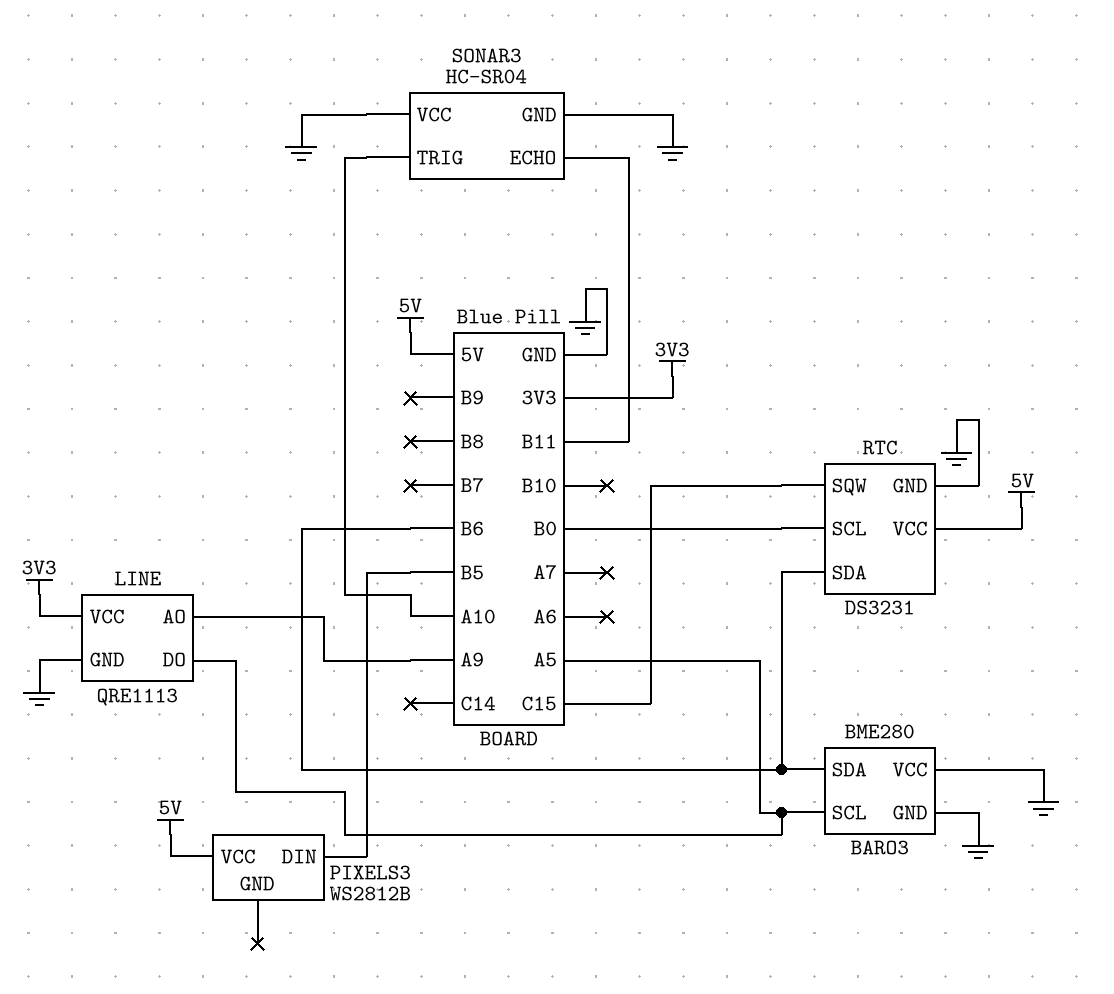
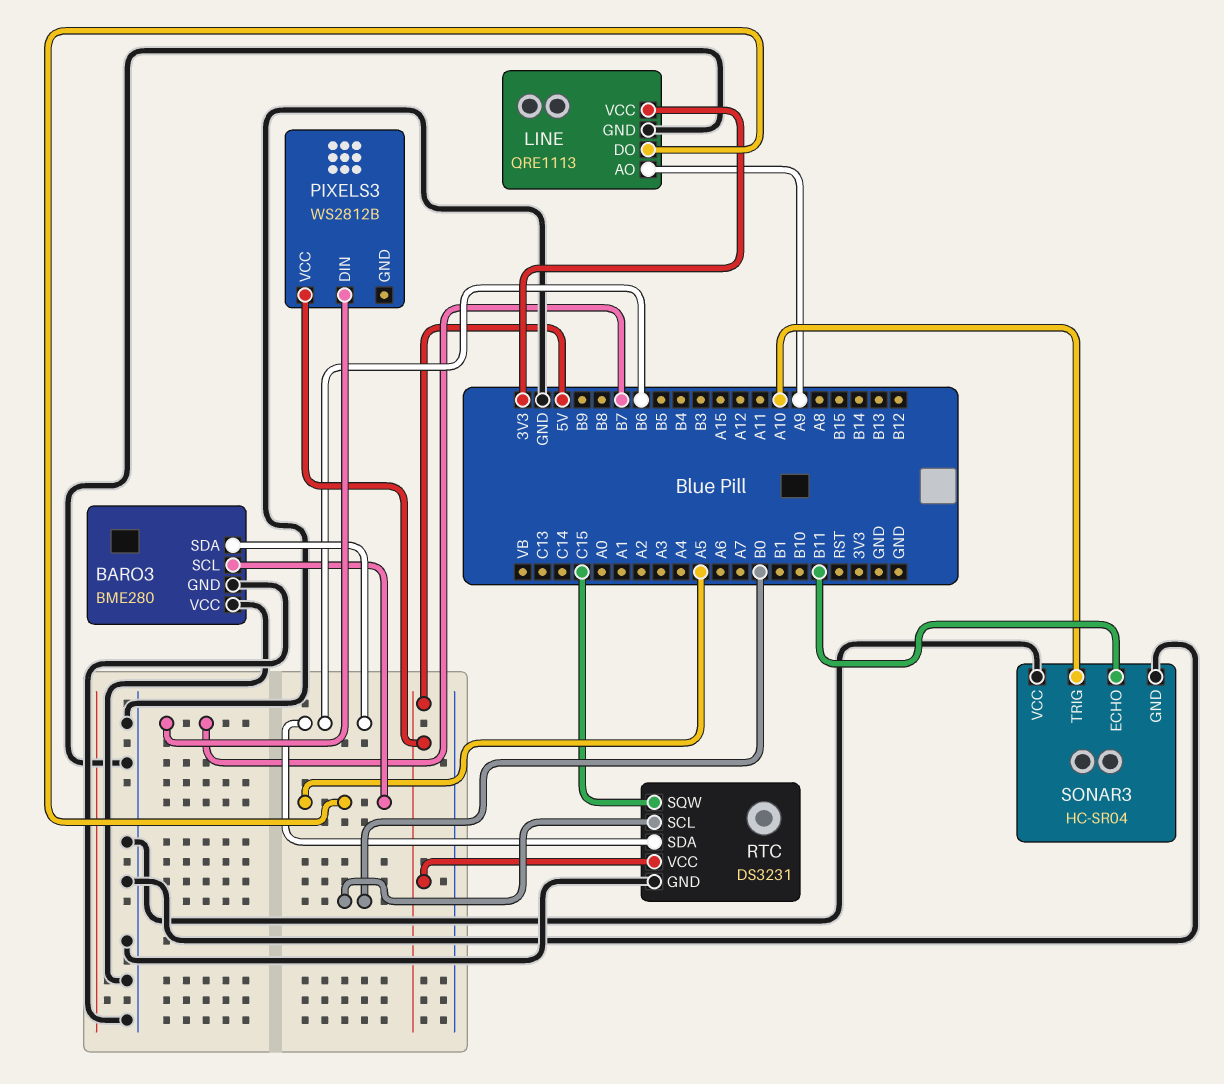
PIXELS3 pin DIN: B5 -> B7

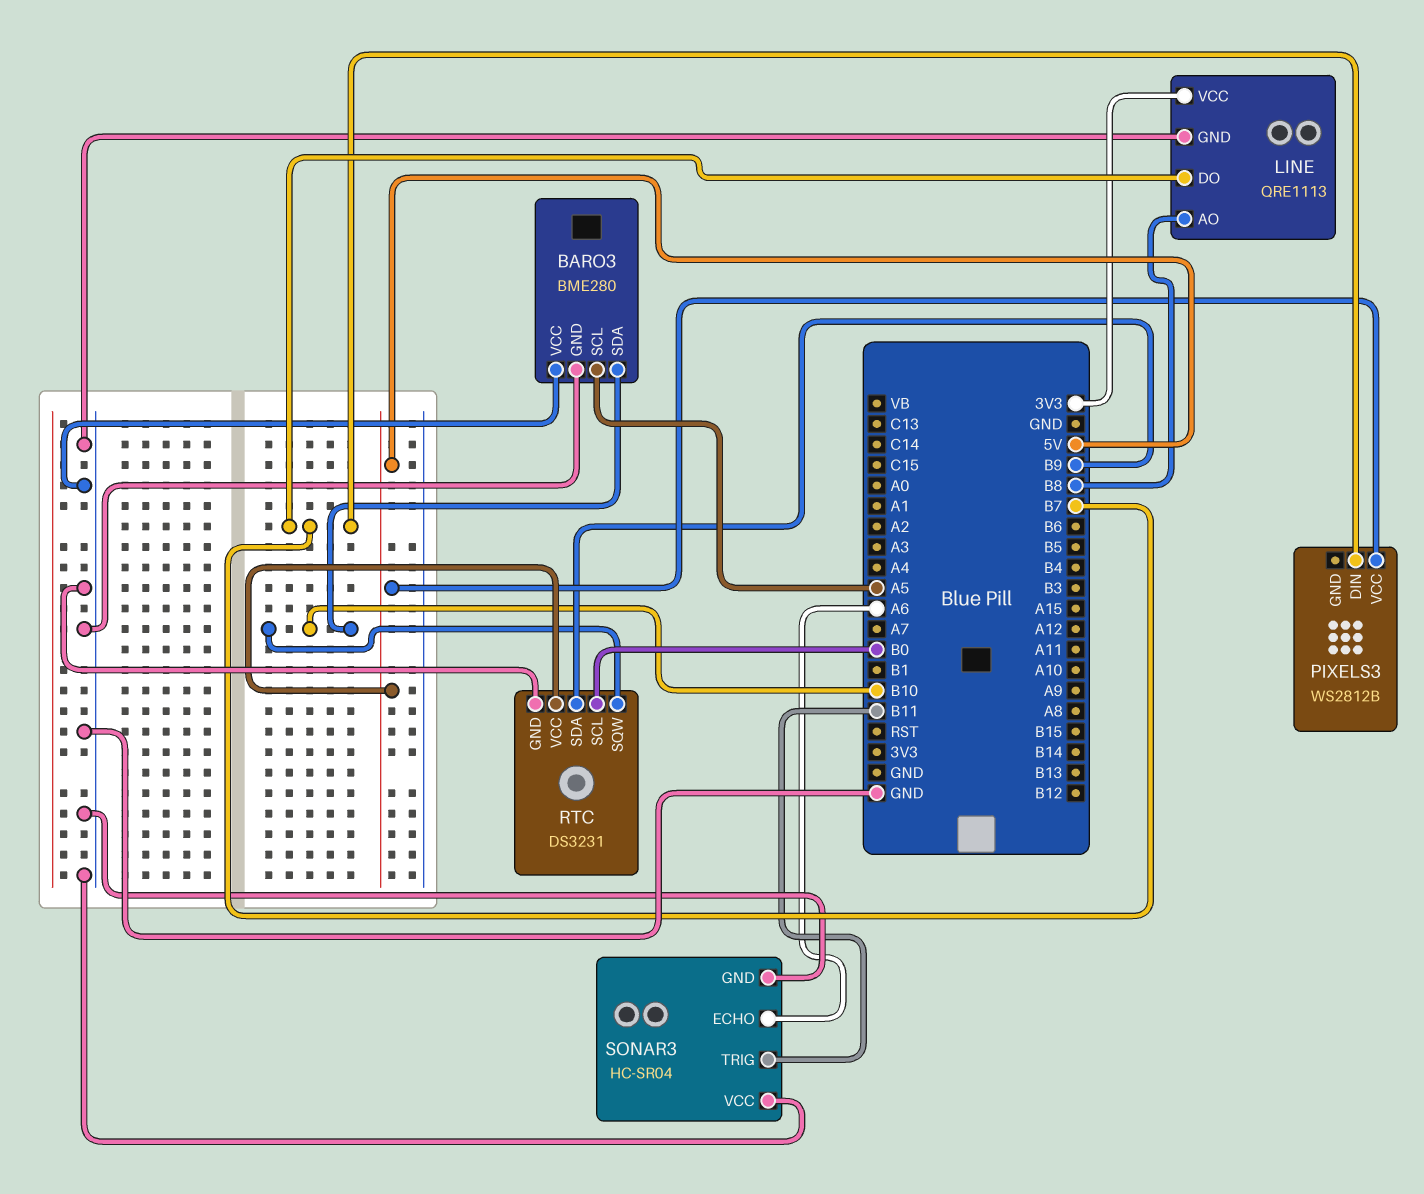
BARO3 pin SDA: B6 -> B10
LINE pin AO: A9 -> B8
LINE pin DO: A5 -> B7
RTC pin SDA: B6 -> B9
RTC pin SQW: C15 -> B10
SONAR3 pin ECHO: B11 -> A6
SONAR3 pin TRIG: A10 -> B11

